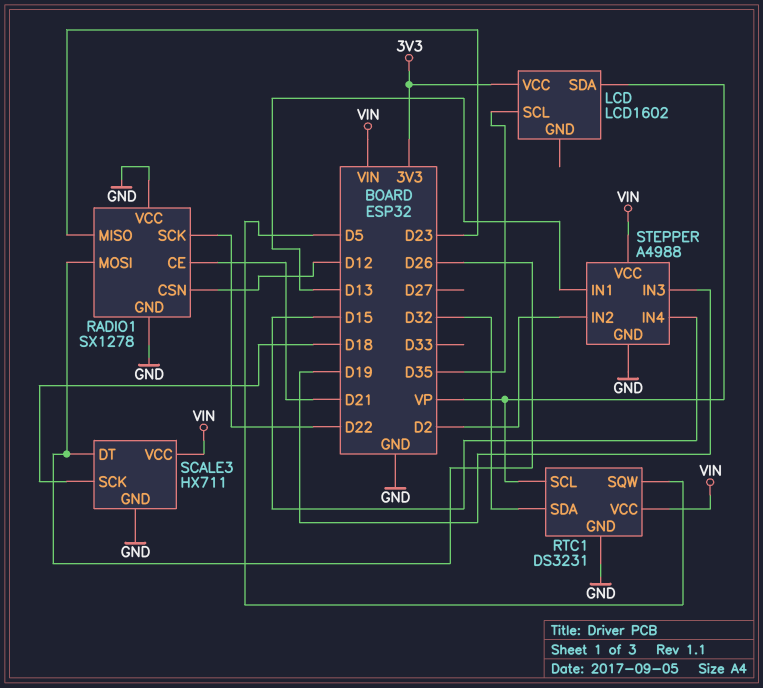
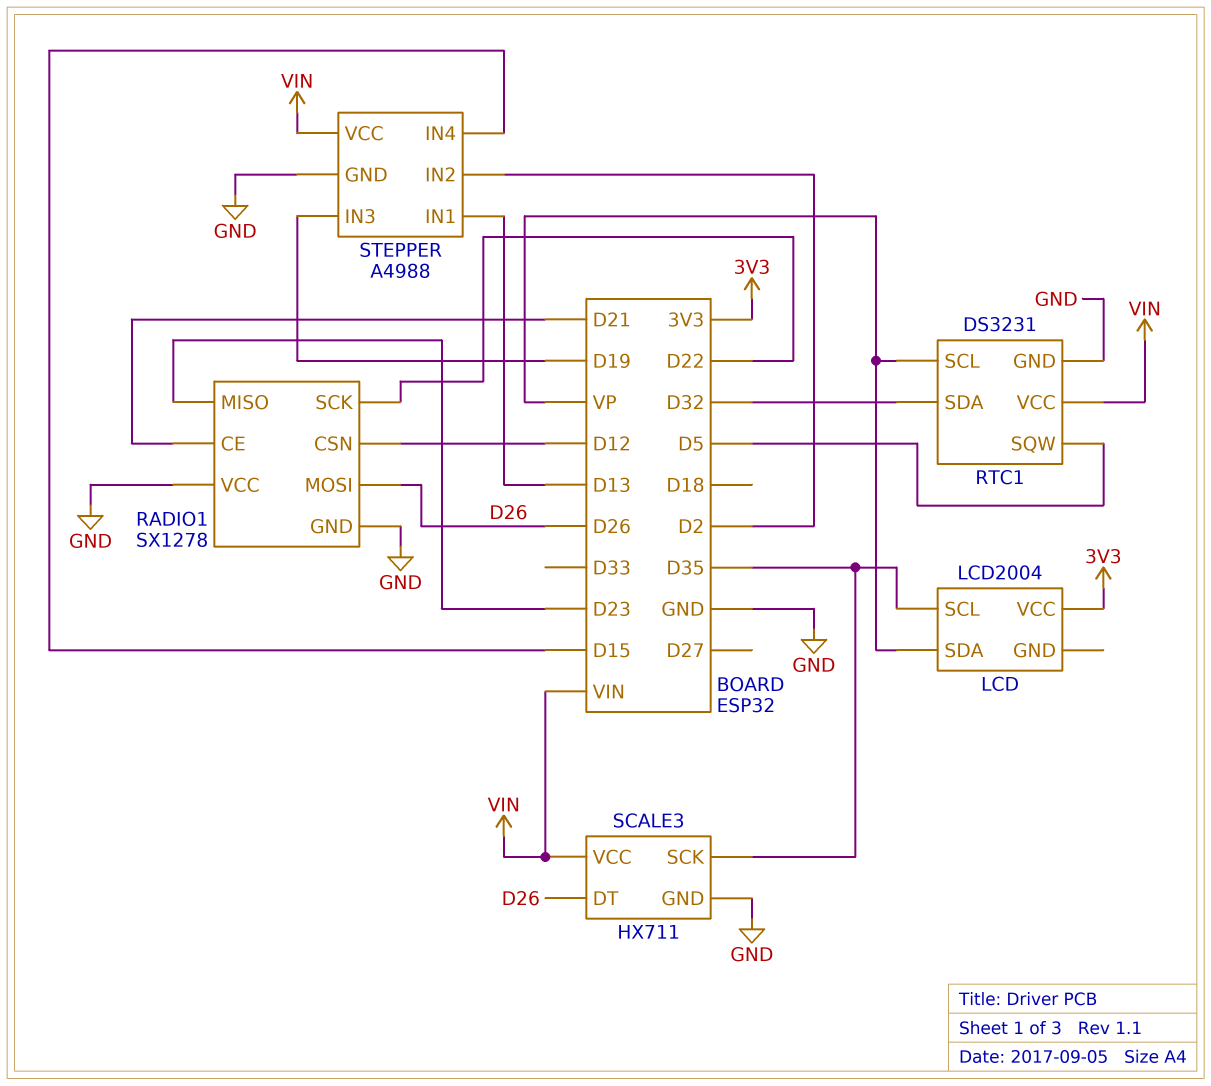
LCD: LCD1602 -> LCD2004
SCALE3 pin SCK: D18 -> D35

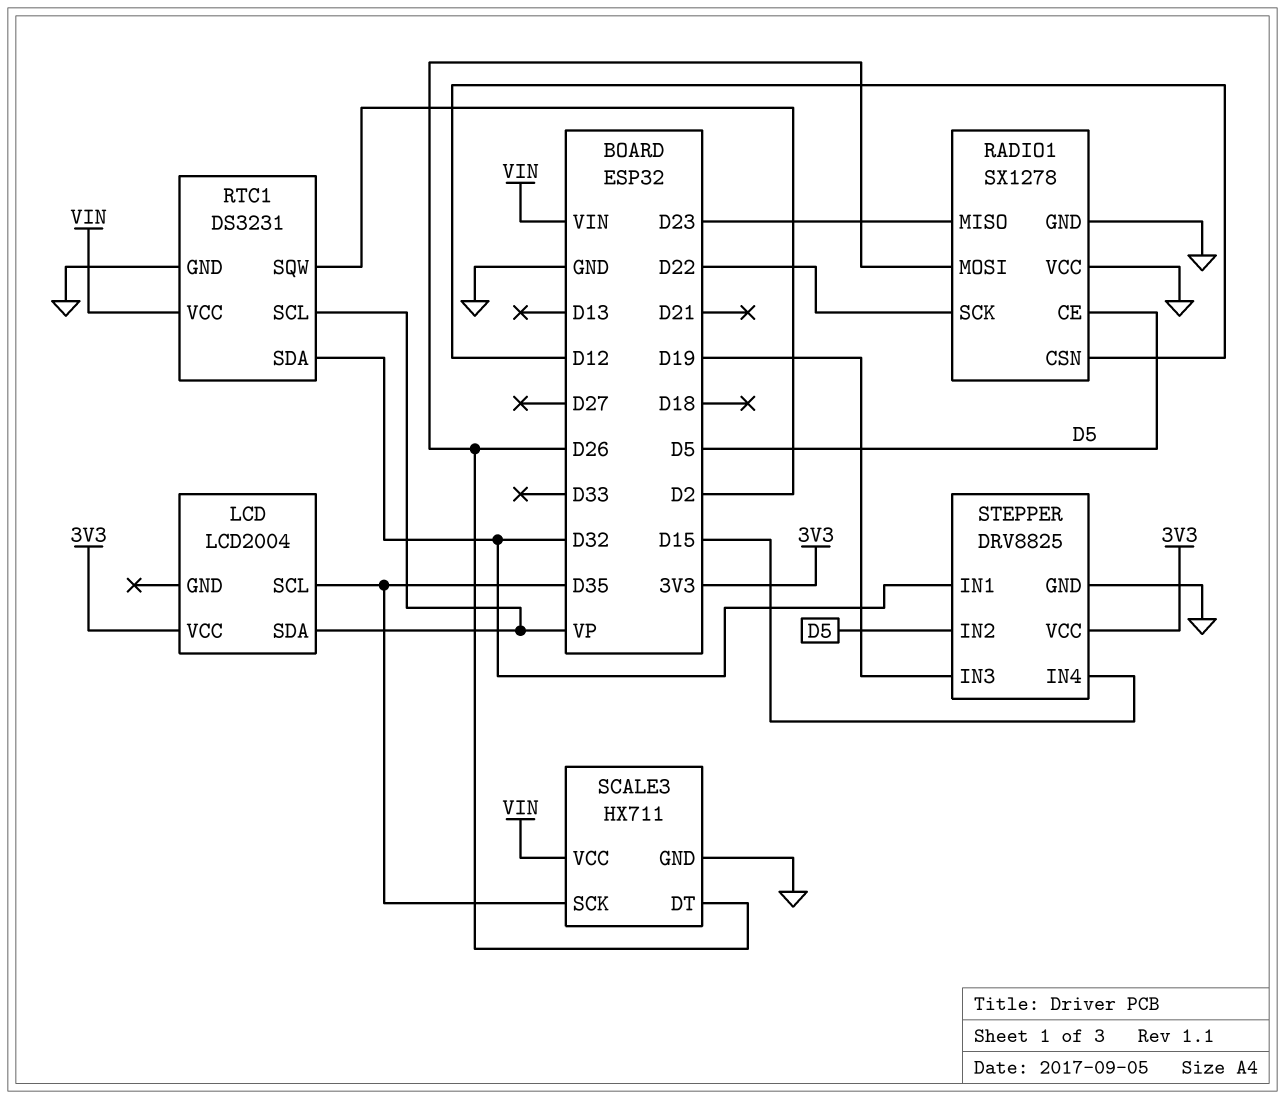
RADIO1 pin CE: D21 -> D5
RTC1 pin SQW: D5 -> D2
STEPPER: A4988 -> DRV8825
STEPPER pin IN1: D13 -> D32
STEPPER pin IN2: D2 -> D5
STEPPER pin VCC: VIN -> 3V3

